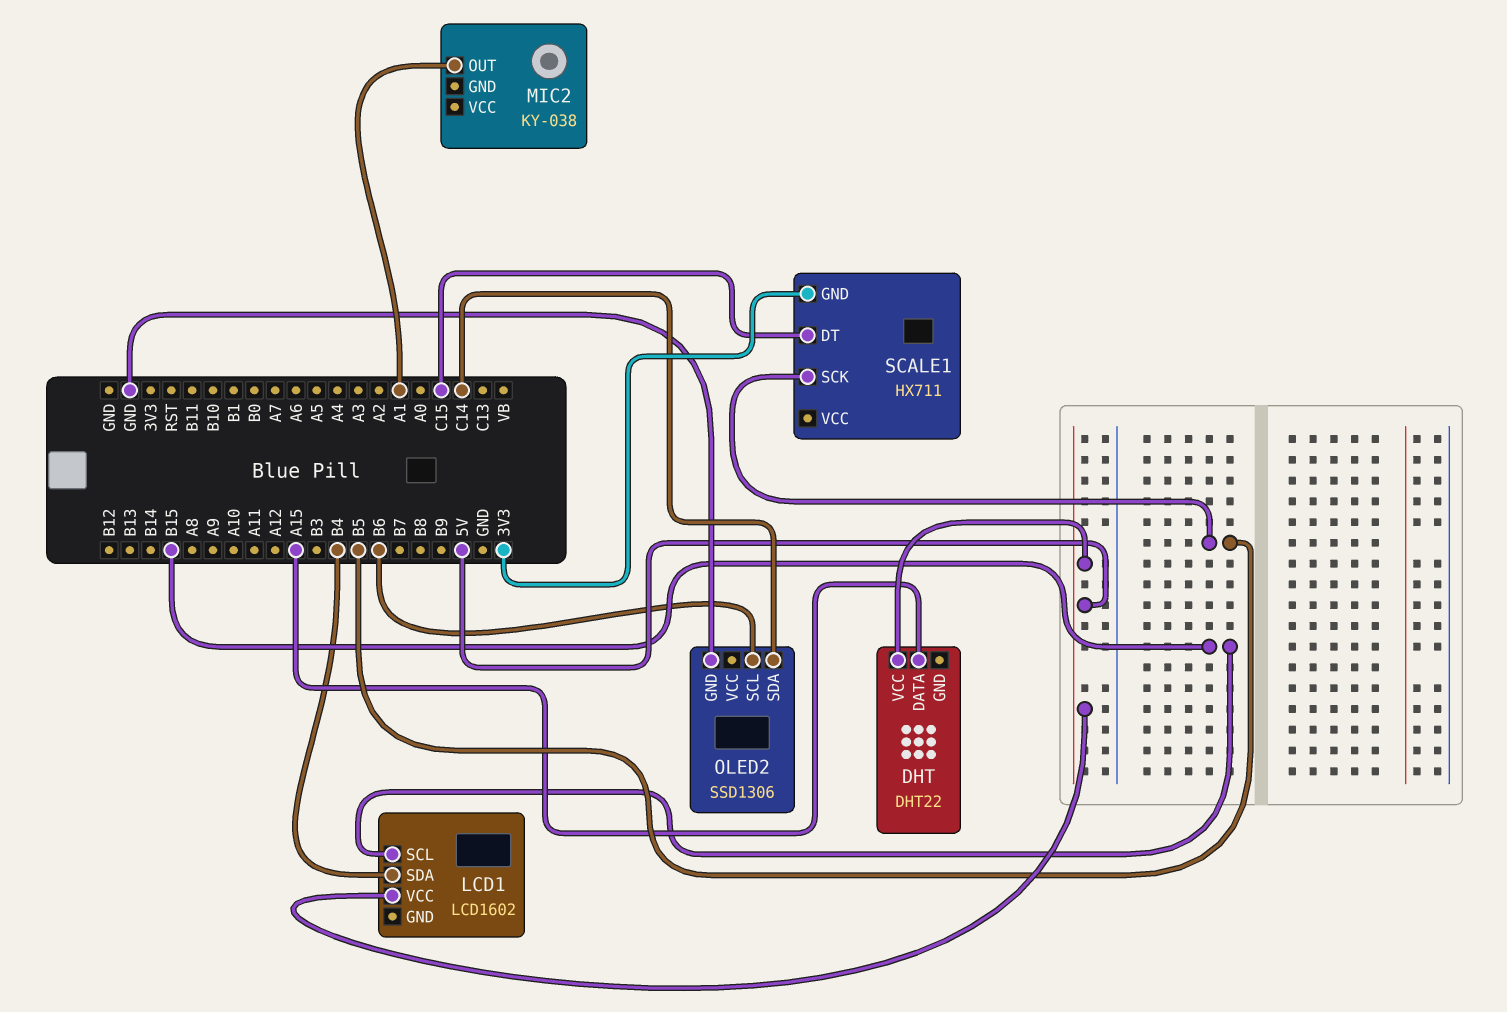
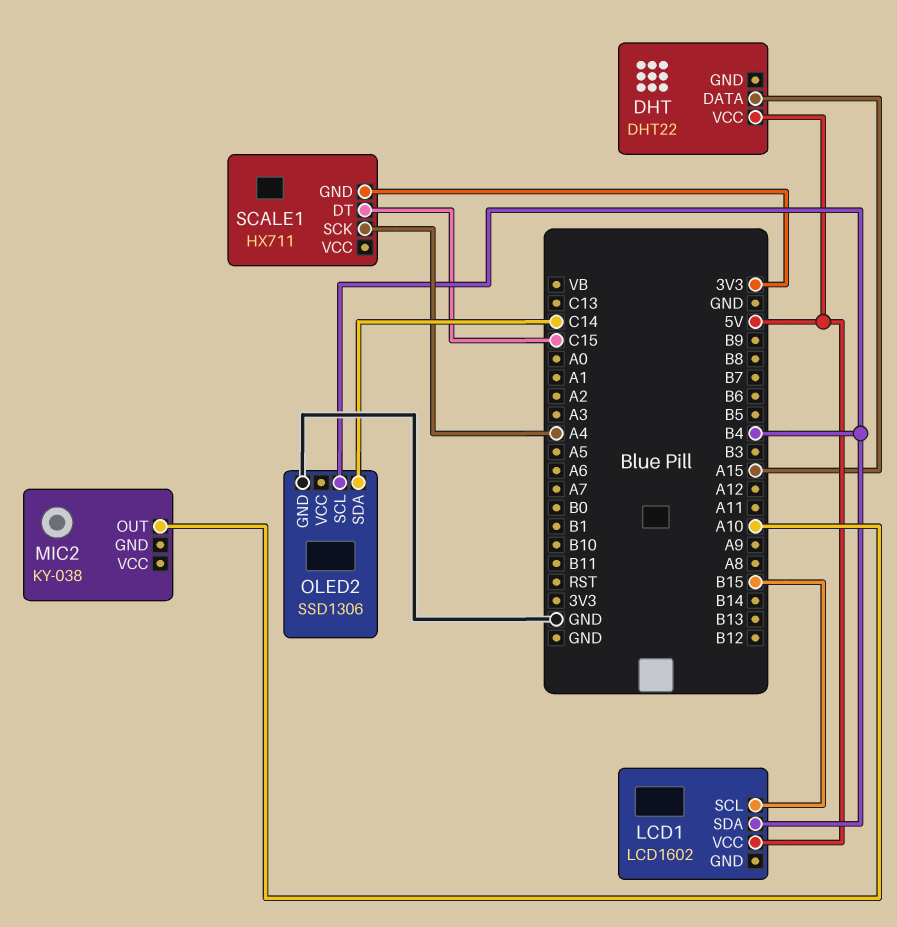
MIC2 pin OUT: A1 -> A10
OLED2 pin SCL: B6 -> B4
SCALE1 pin SCK: B5 -> A4

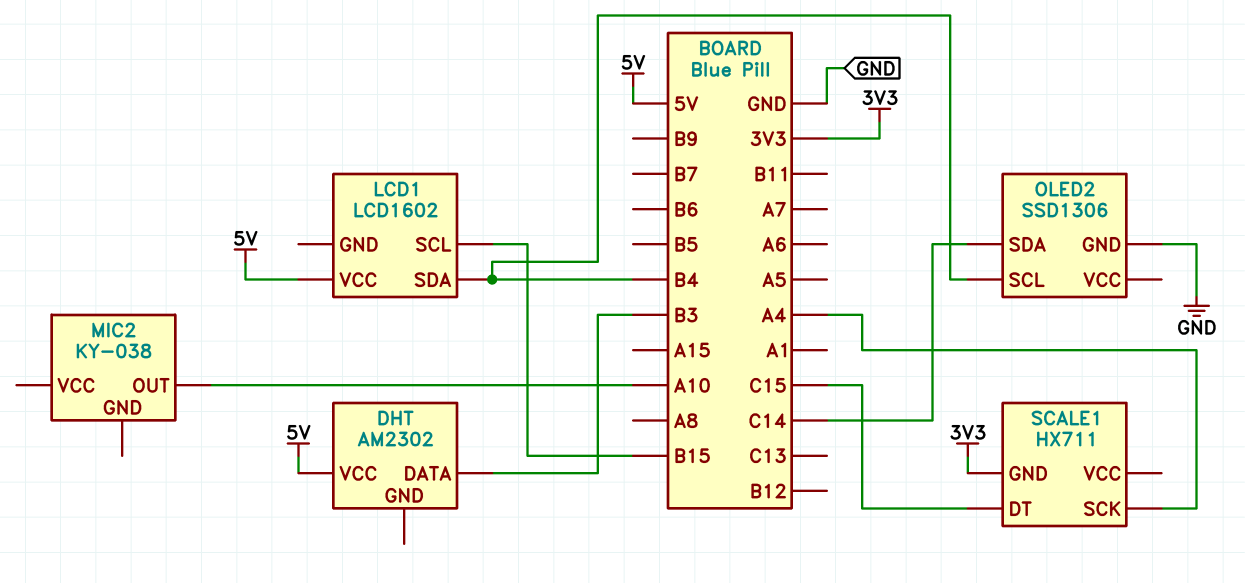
DHT: DHT22 -> AM2302
DHT pin DATA: A15 -> B3

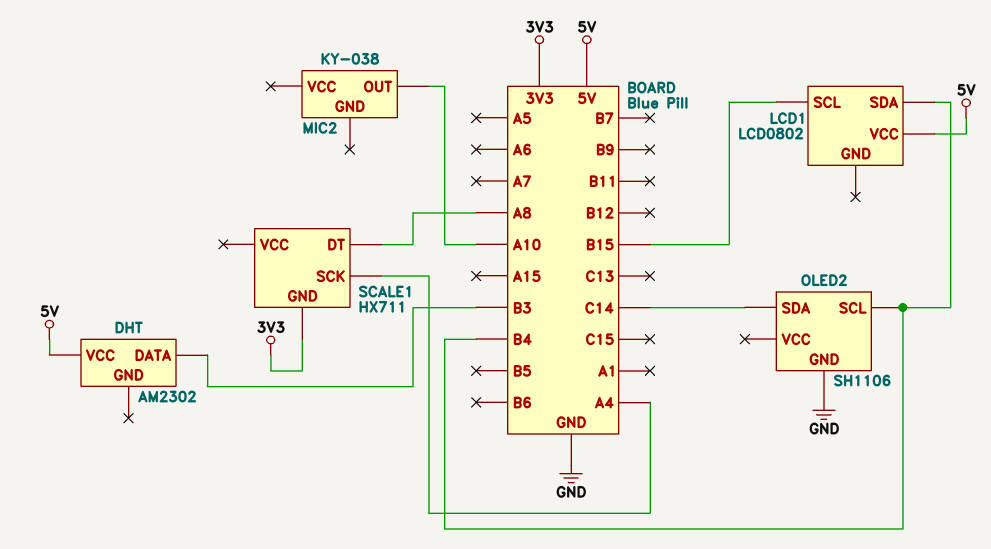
LCD1: LCD1602 -> LCD0802
OLED2: SSD1306 -> SH1106
SCALE1 pin DT: C15 -> A8

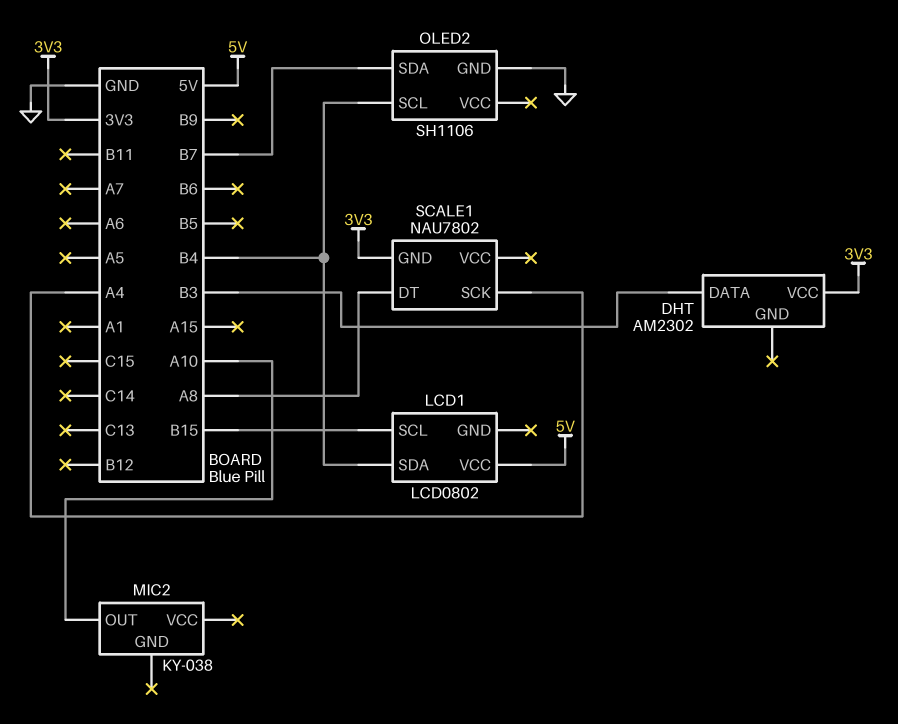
DHT pin VCC: 5V -> 3V3
OLED2 pin SDA: C14 -> B7
SCALE1: HX711 -> NAU7802

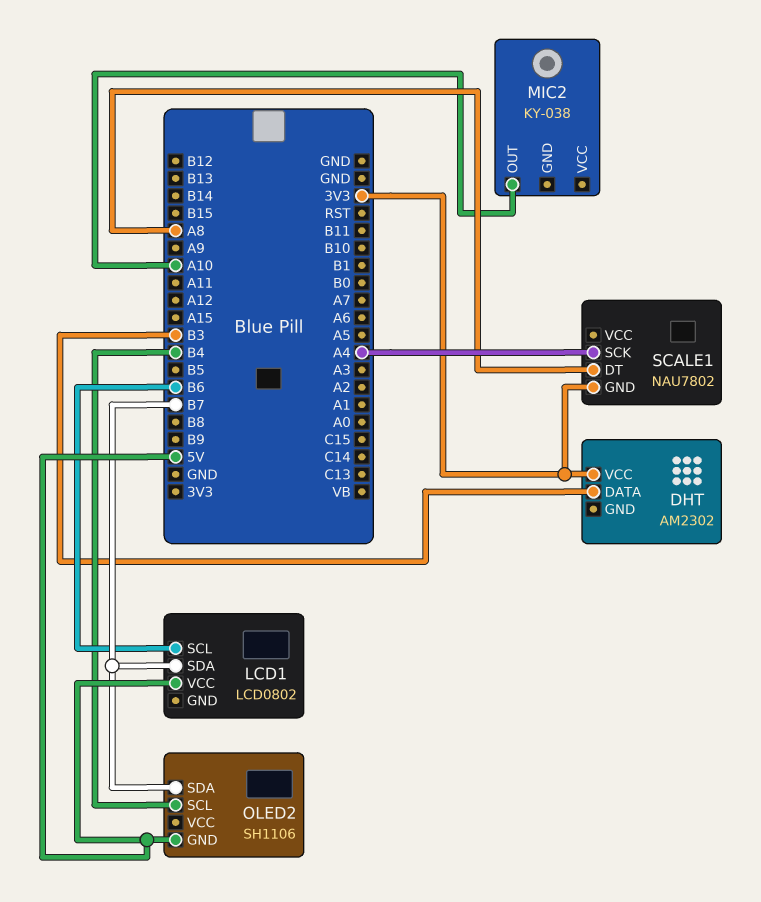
LCD1 pin SCL: B15 -> B6
LCD1 pin SDA: B4 -> B7
OLED2 pin GND: GND -> 5V

